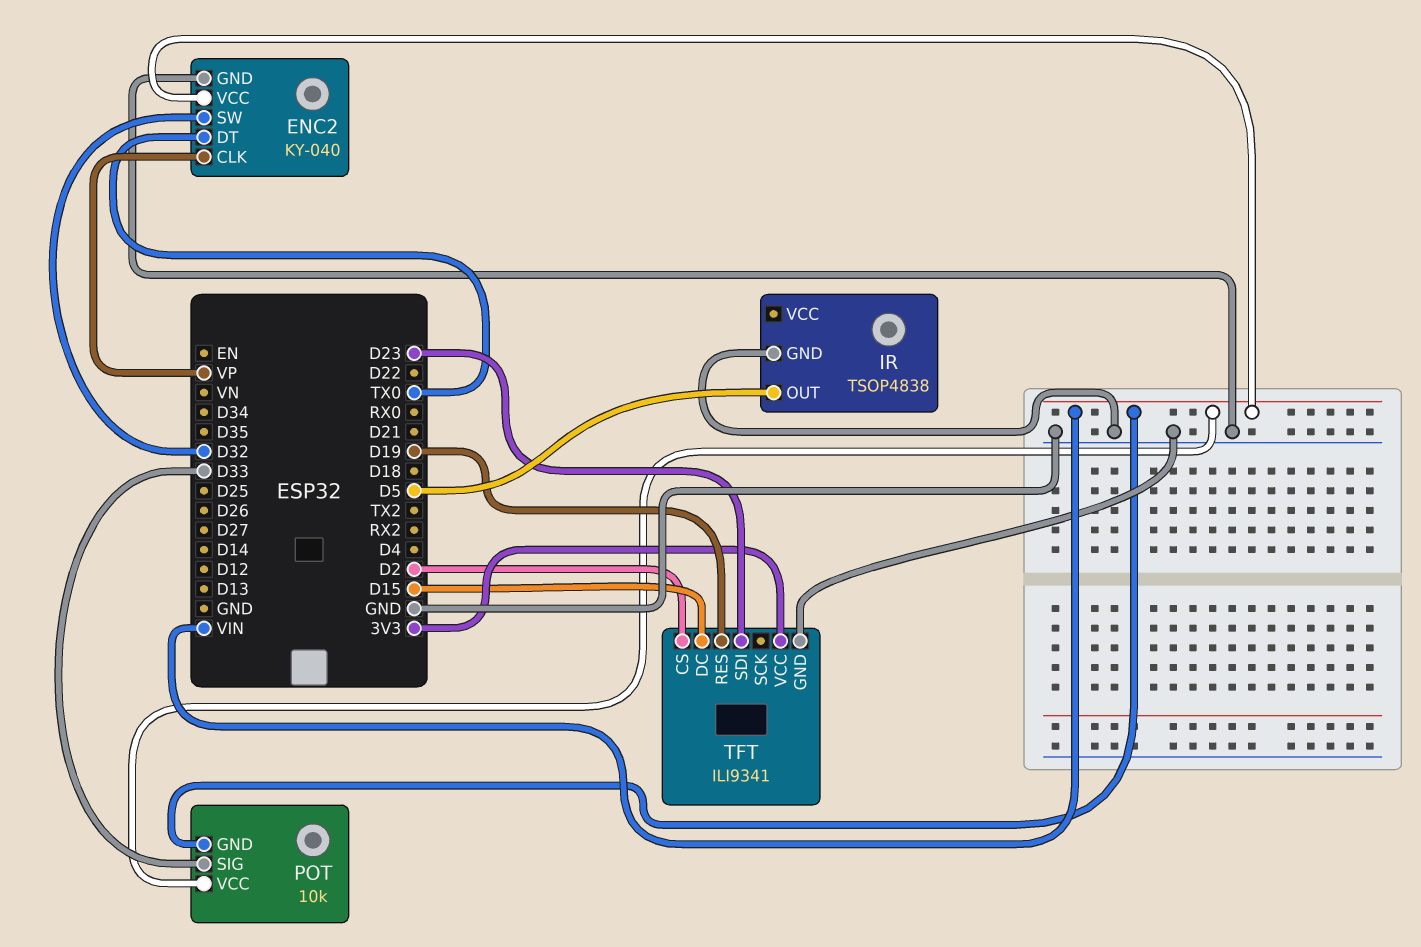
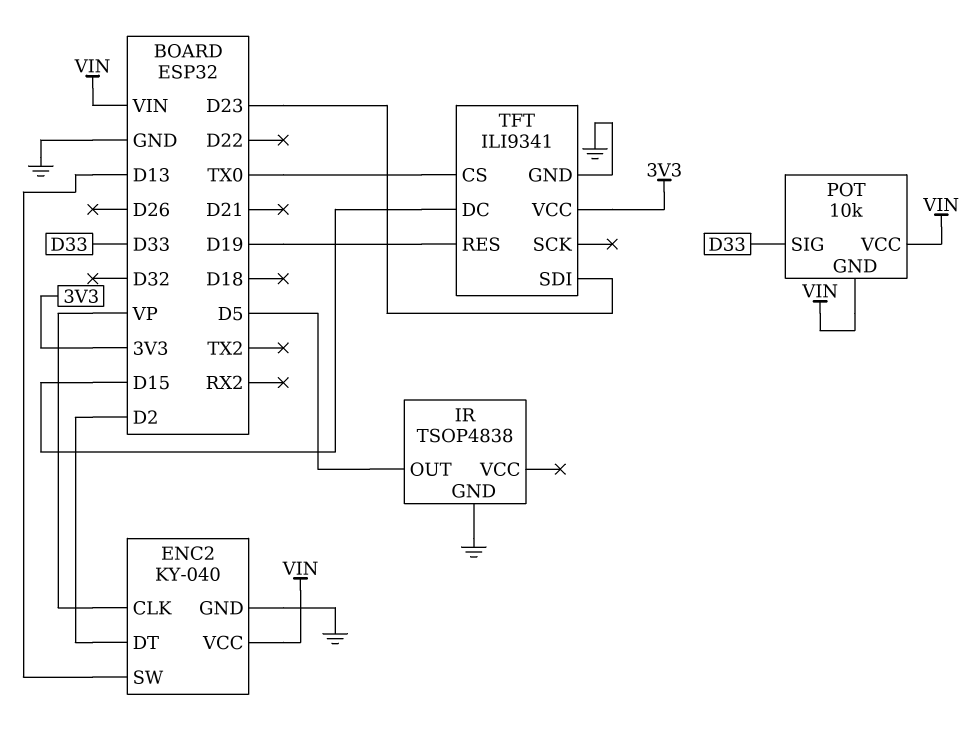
ENC2 pin DT: TX0 -> D2
ENC2 pin SW: D32 -> D13
TFT pin CS: D2 -> TX0

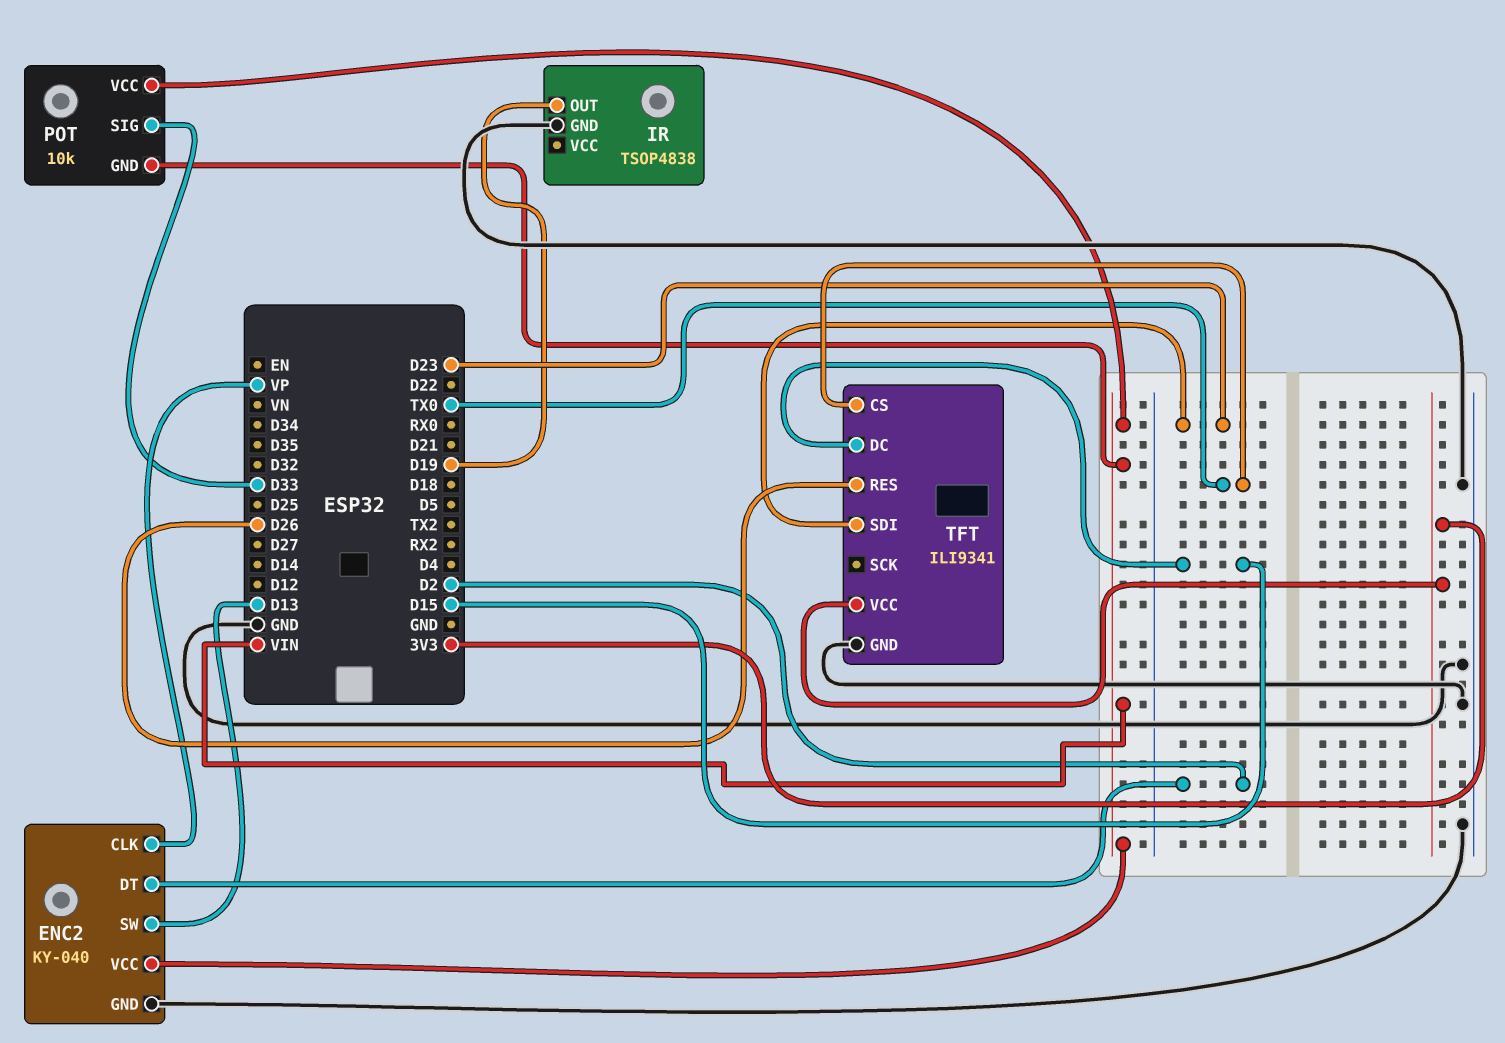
IR pin OUT: D5 -> D19
TFT pin RES: D19 -> D26

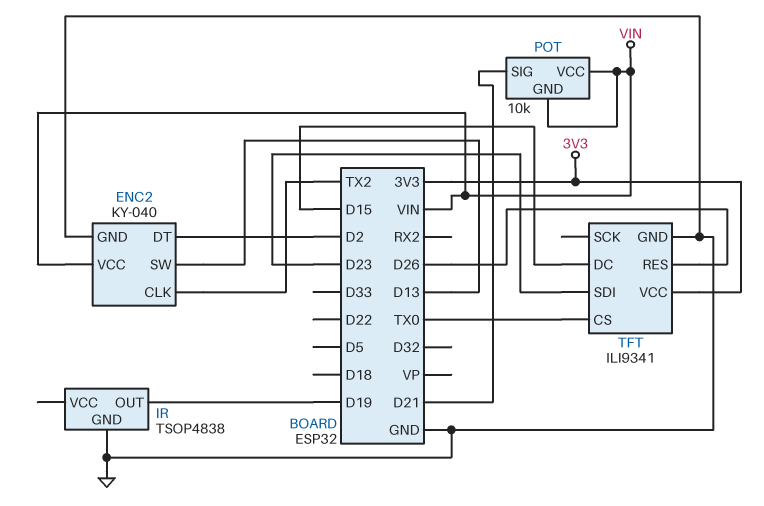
ENC2 pin CLK: VP -> TX2
POT pin SIG: D33 -> D21

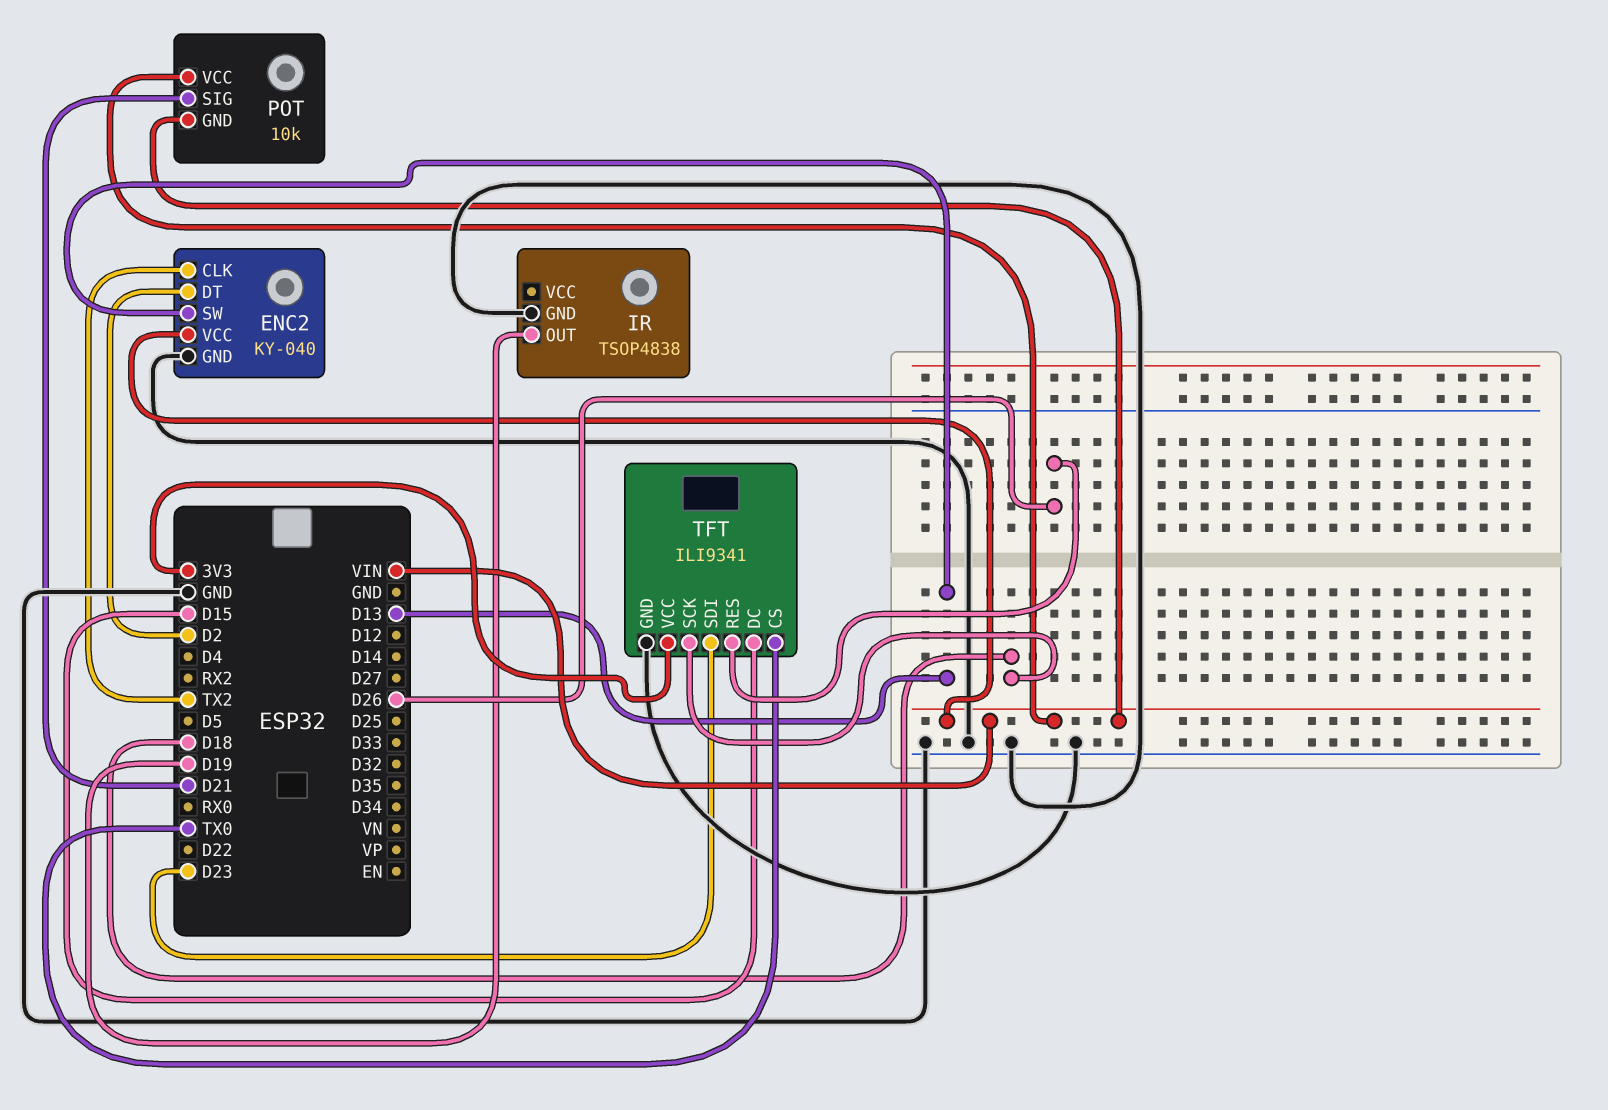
TFT pin SCK: none -> D18

